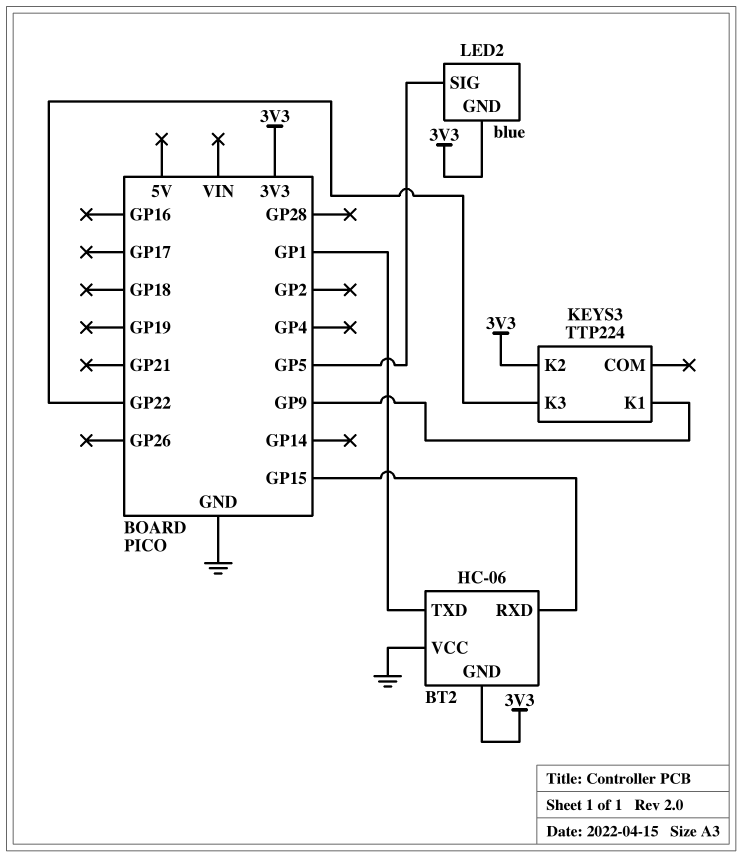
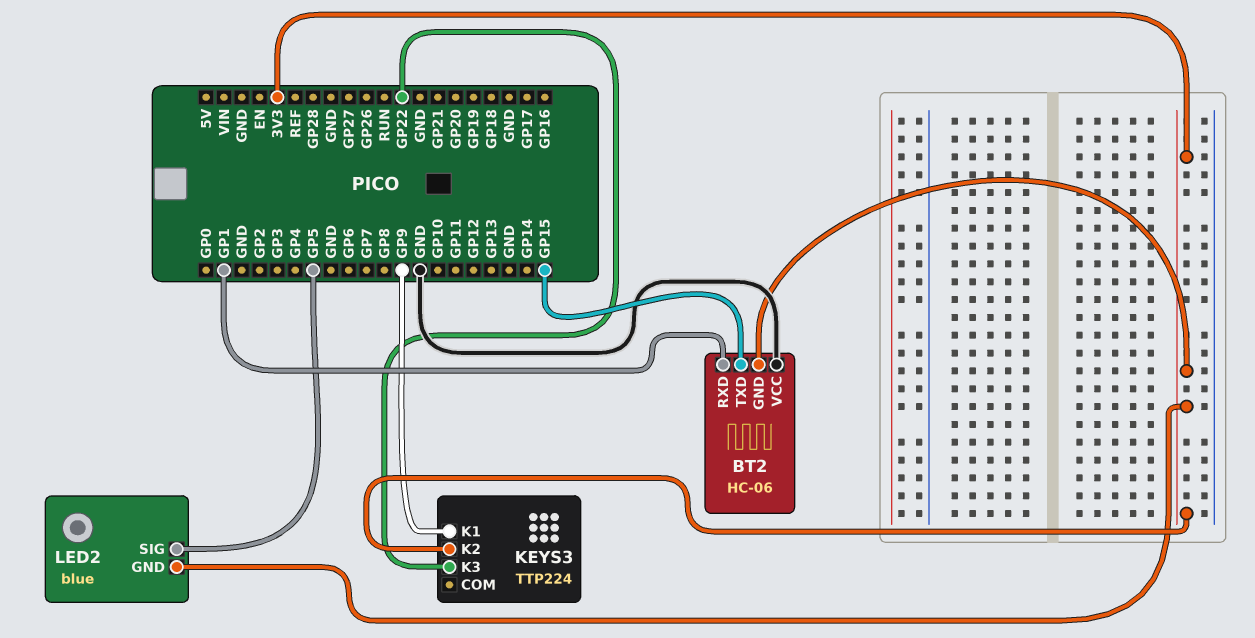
BT2 pin RXD: GP15 -> GP1
BT2 pin TXD: GP1 -> GP15

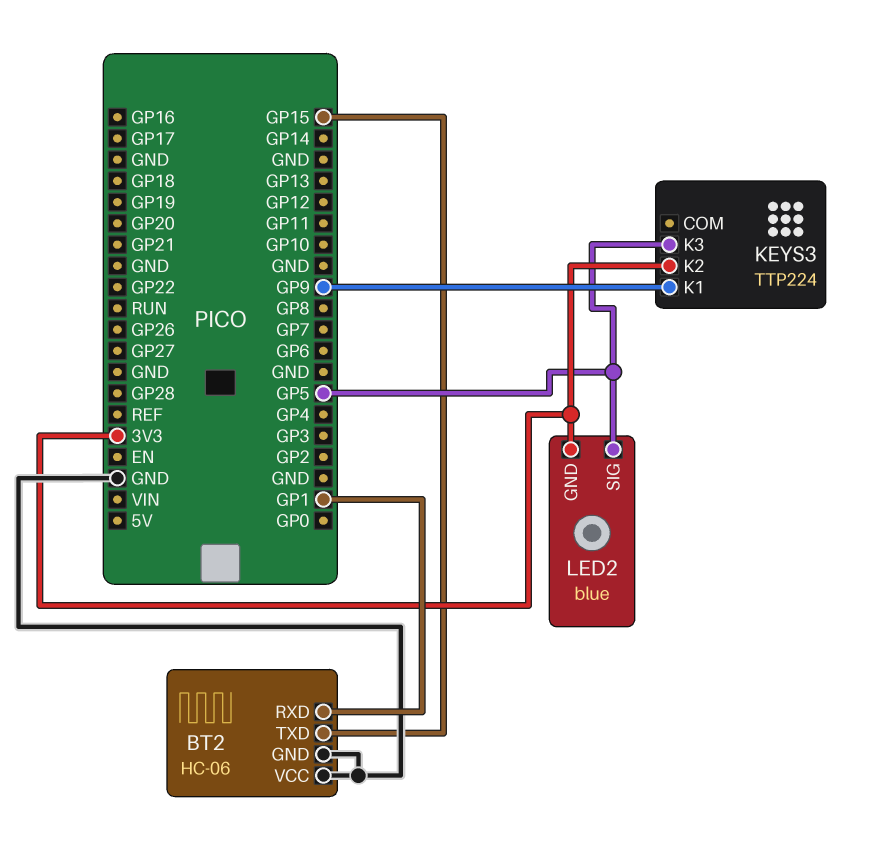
BT2 pin GND: 3V3 -> GND
KEYS3 pin K3: GP22 -> GP5

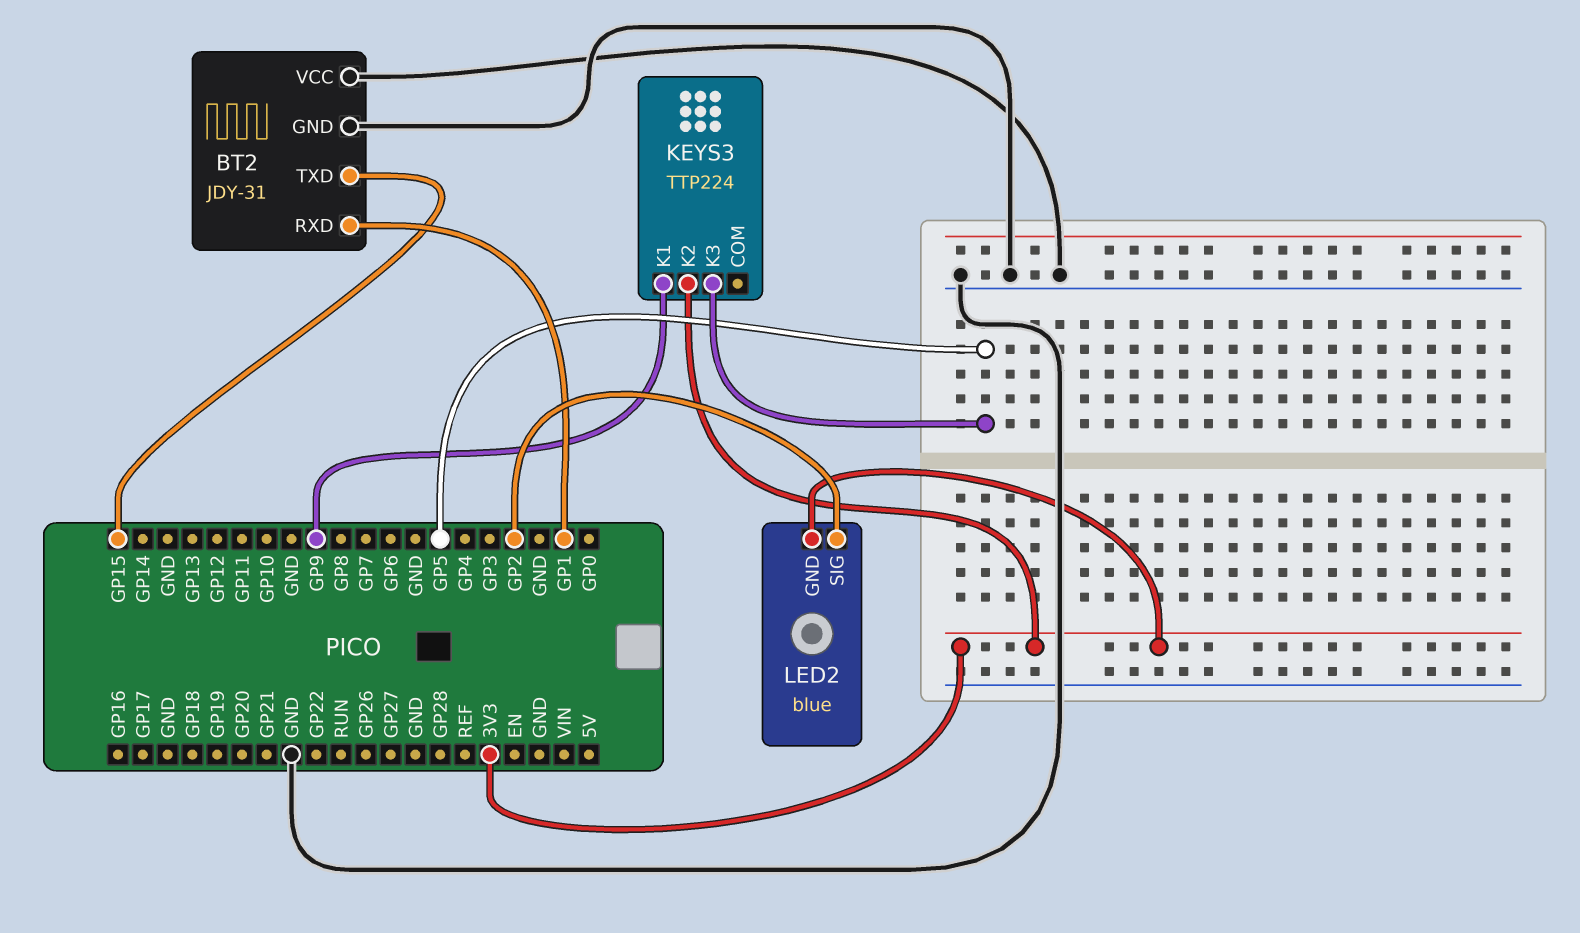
BT2: HC-06 -> JDY-31
LED2 pin SIG: GP5 -> GP2

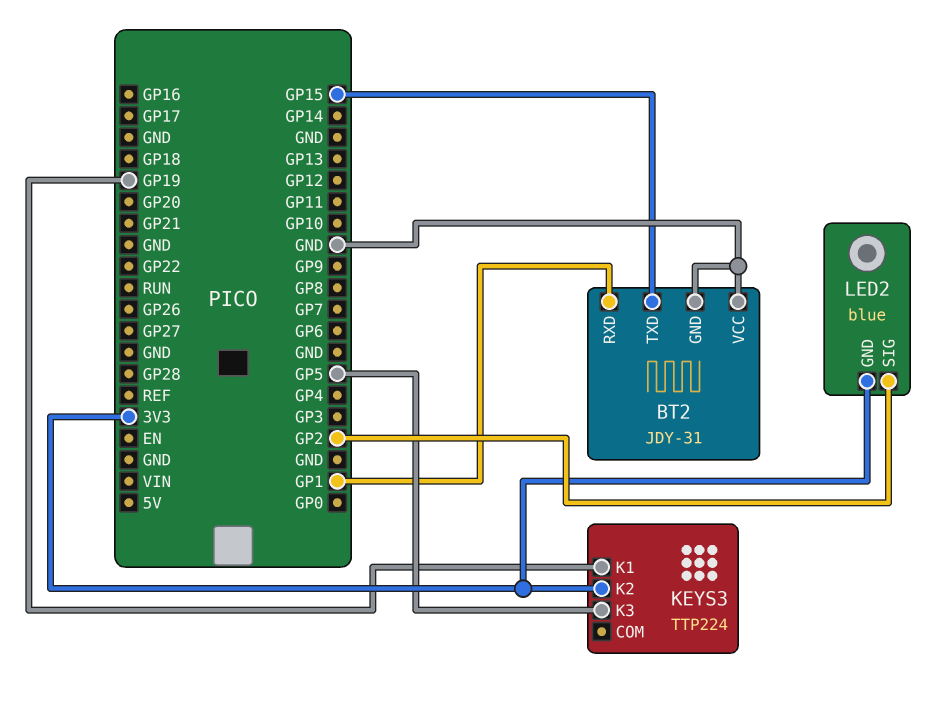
KEYS3 pin K1: GP9 -> GP19

